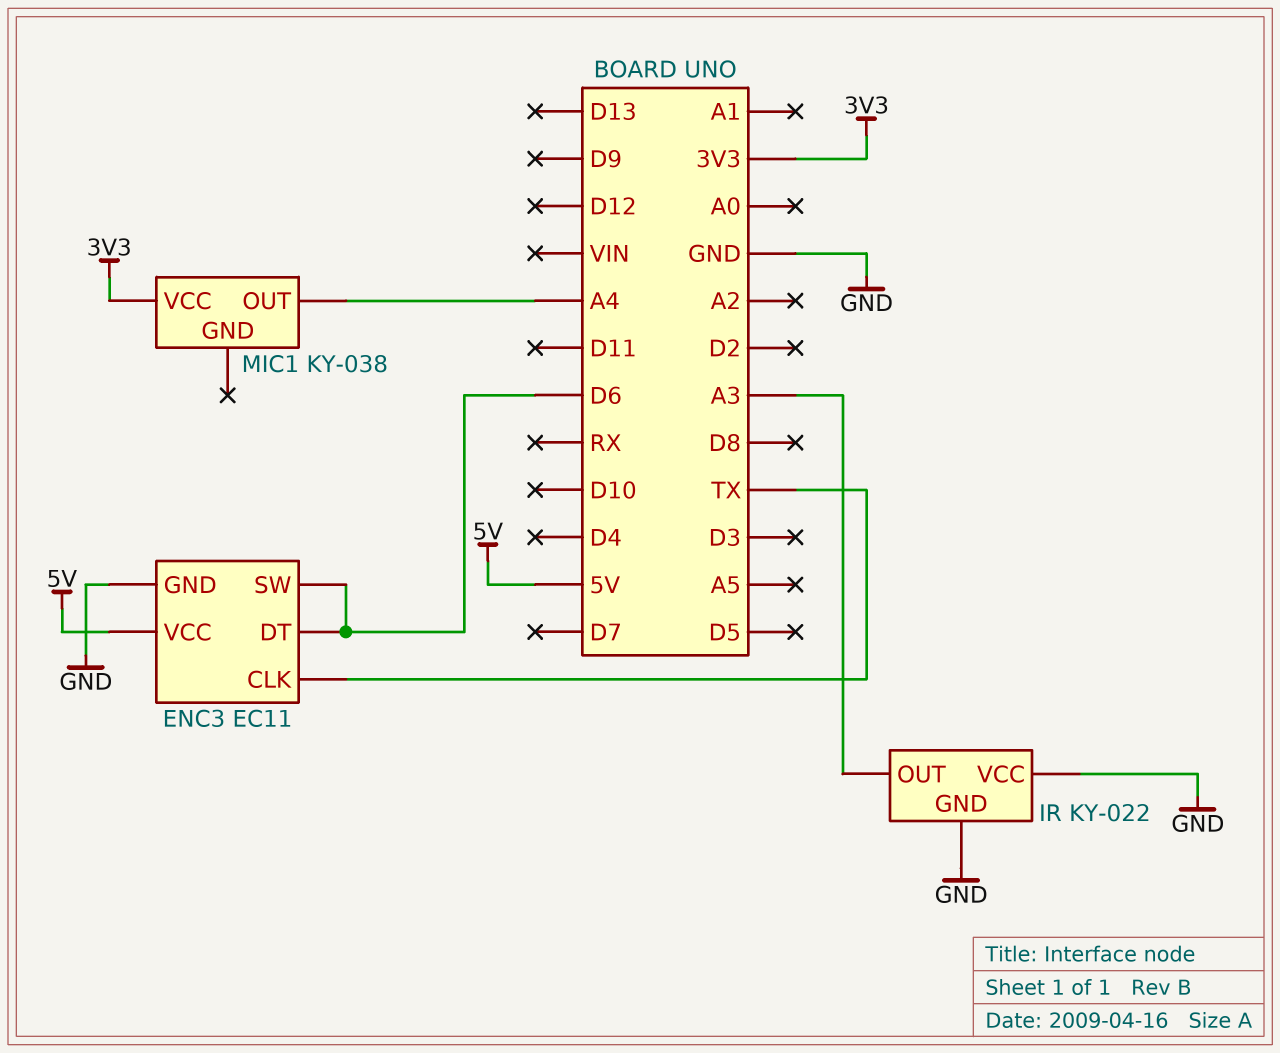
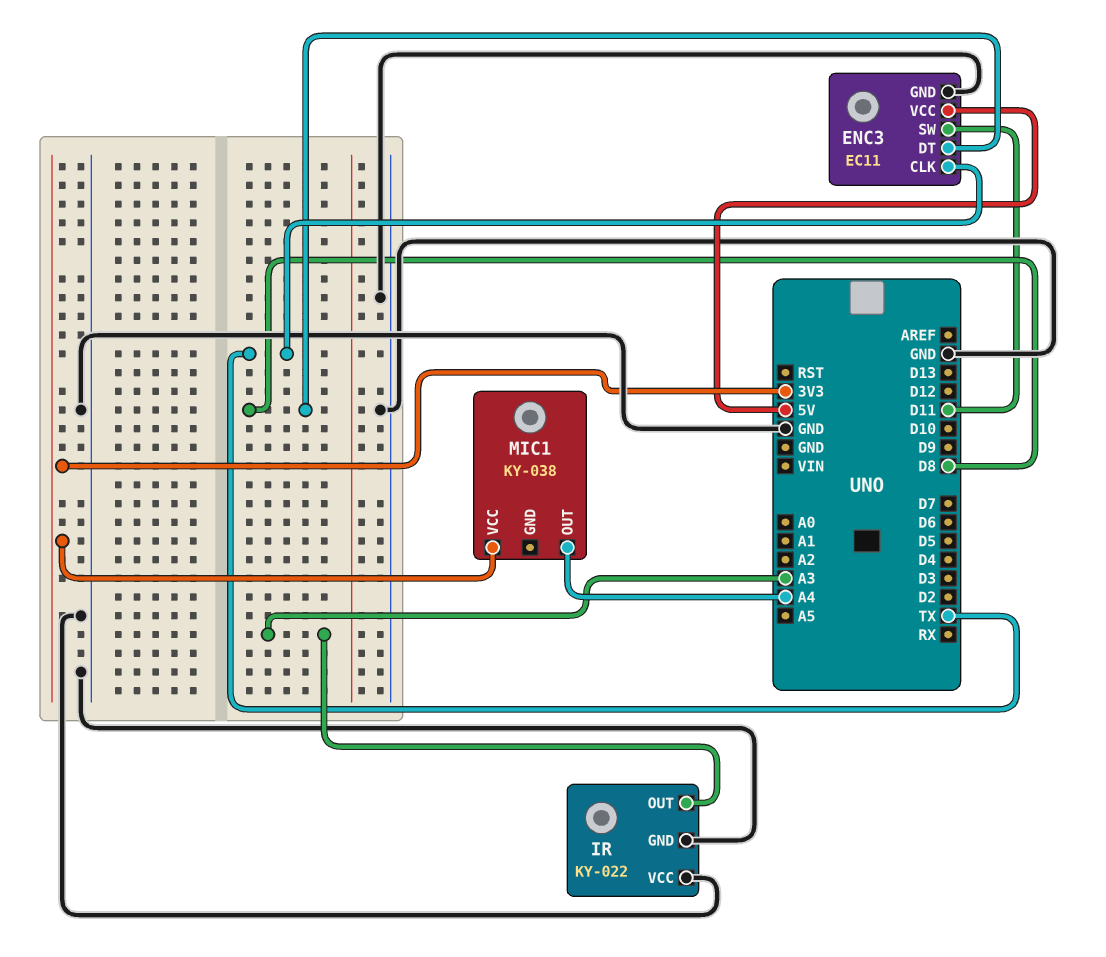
ENC3 pin DT: D6 -> D8
ENC3 pin SW: D6 -> D11

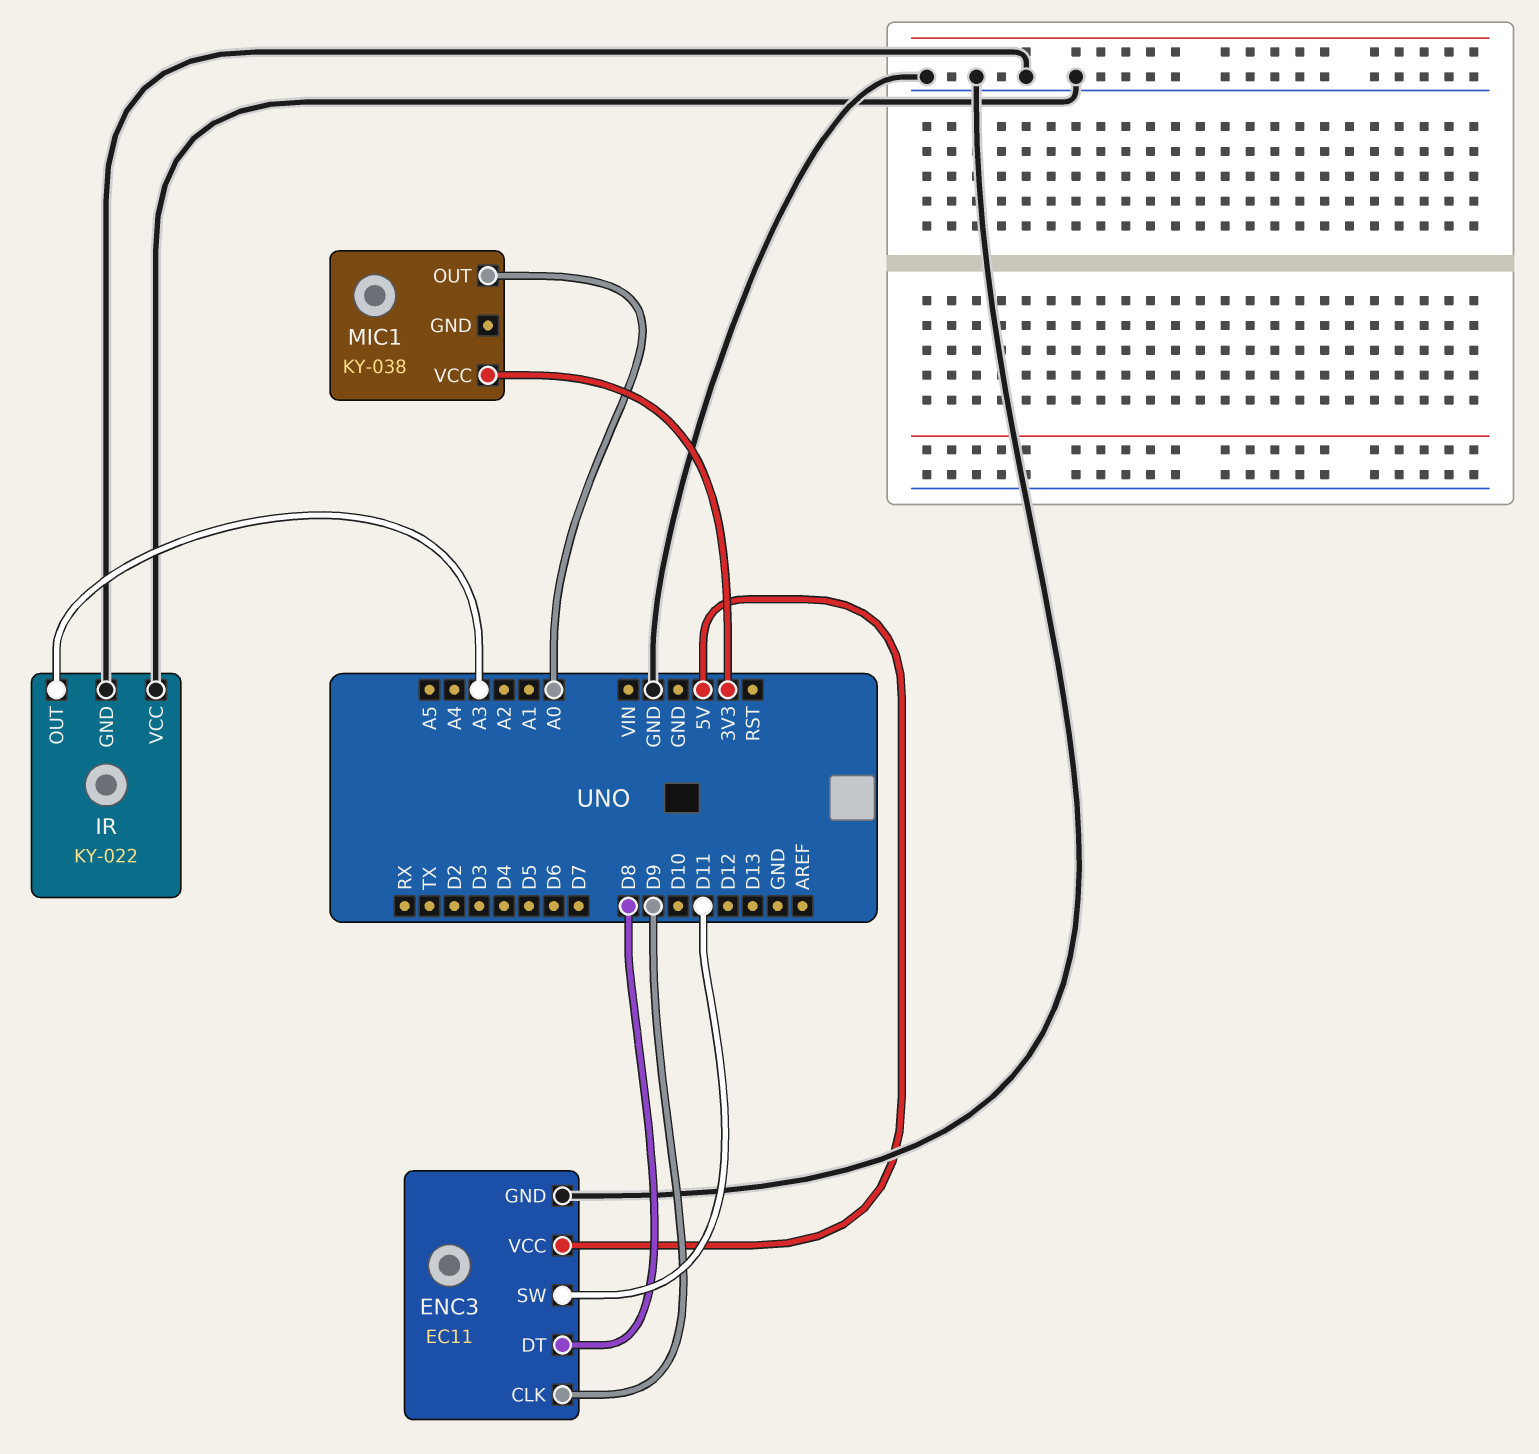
ENC3 pin CLK: TX -> D9
MIC1 pin OUT: A4 -> A0

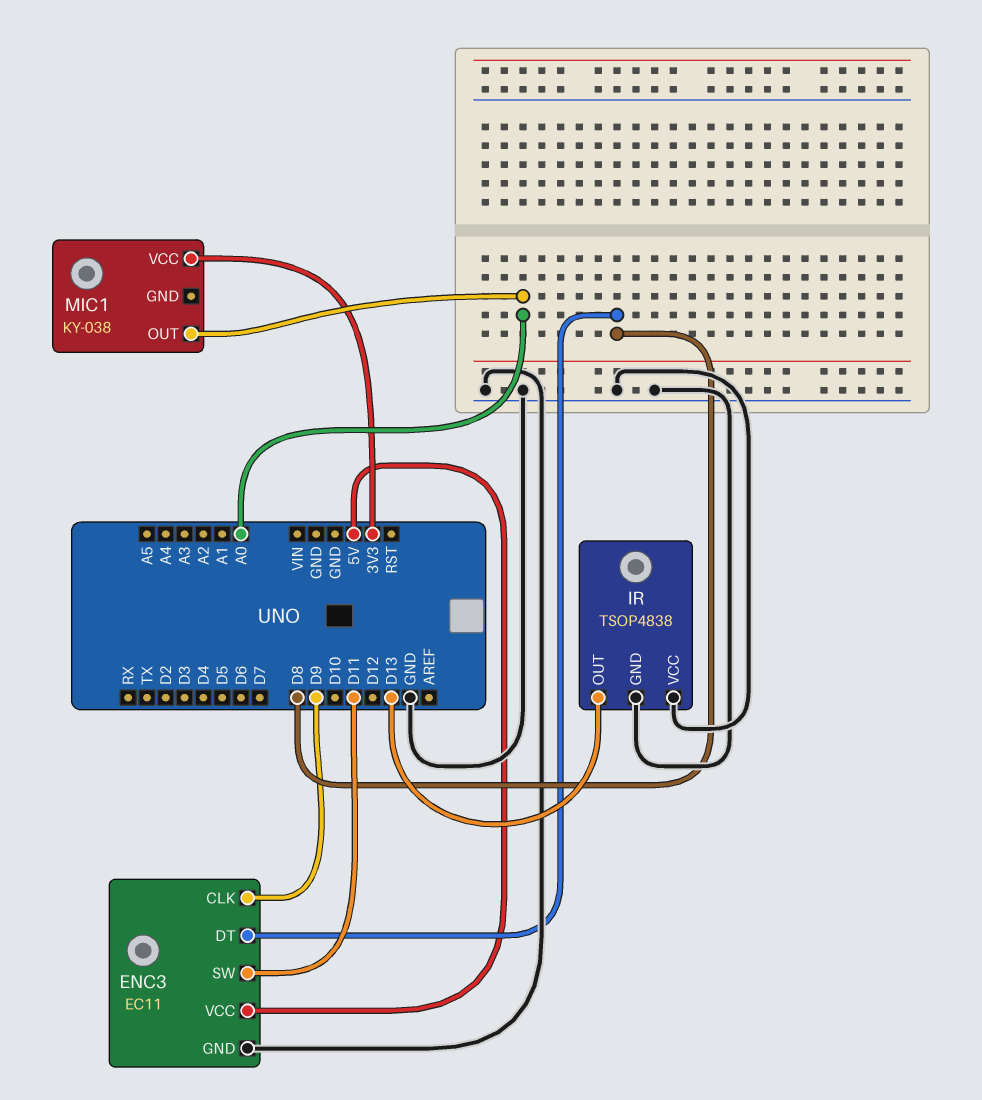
IR: KY-022 -> TSOP4838
IR pin OUT: A3 -> D13

